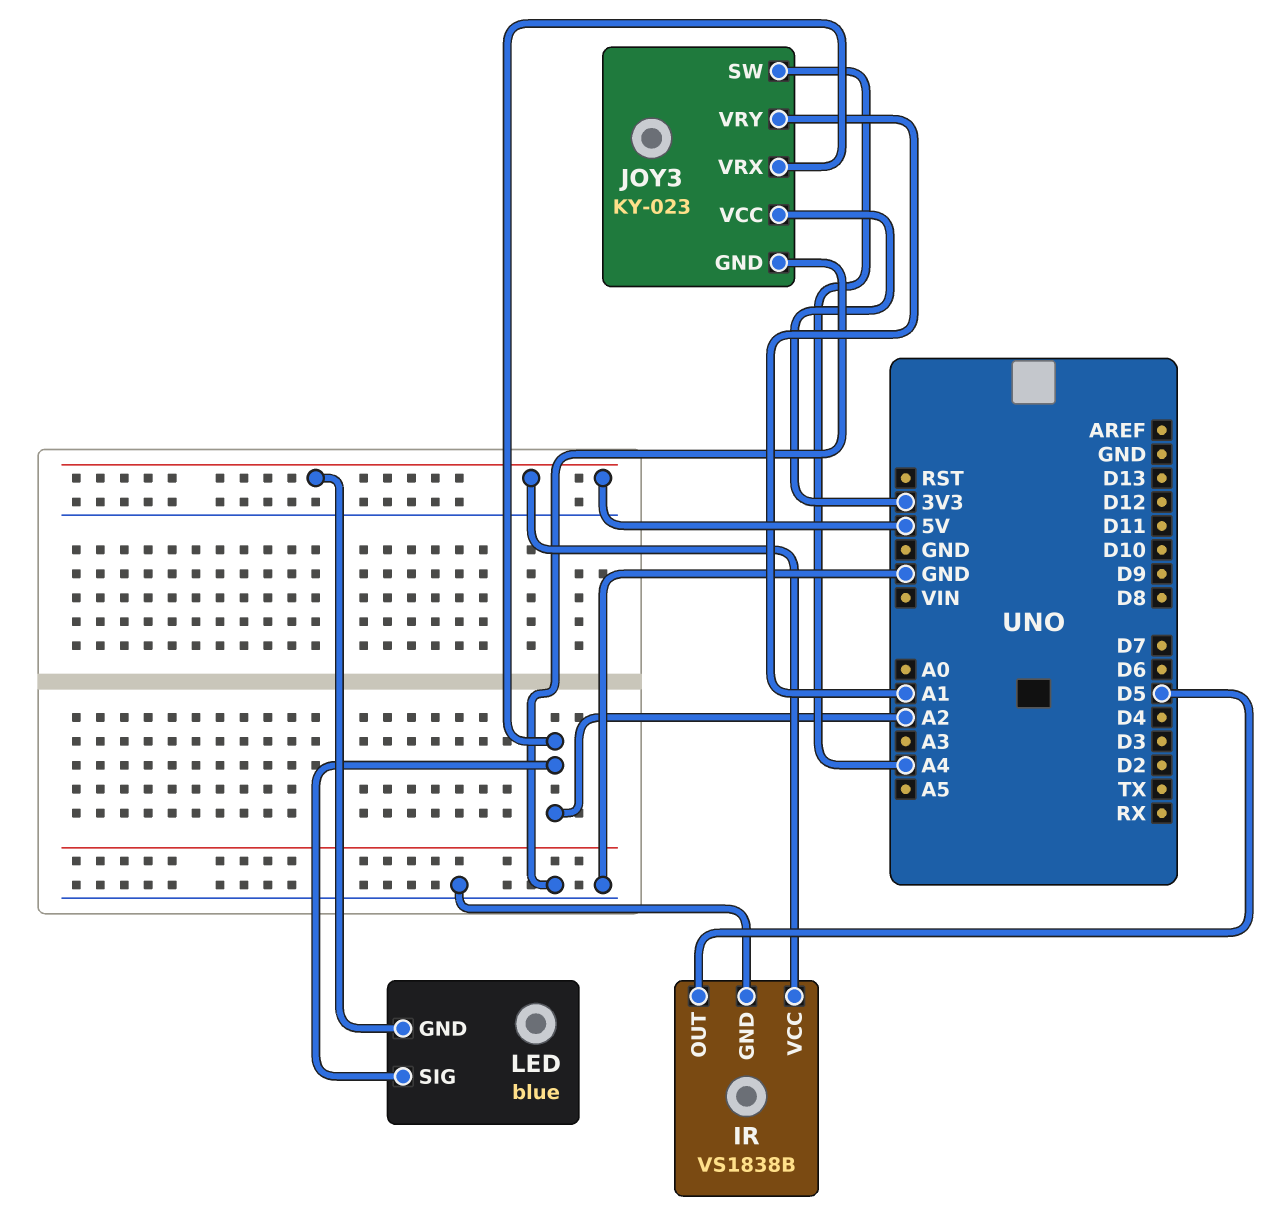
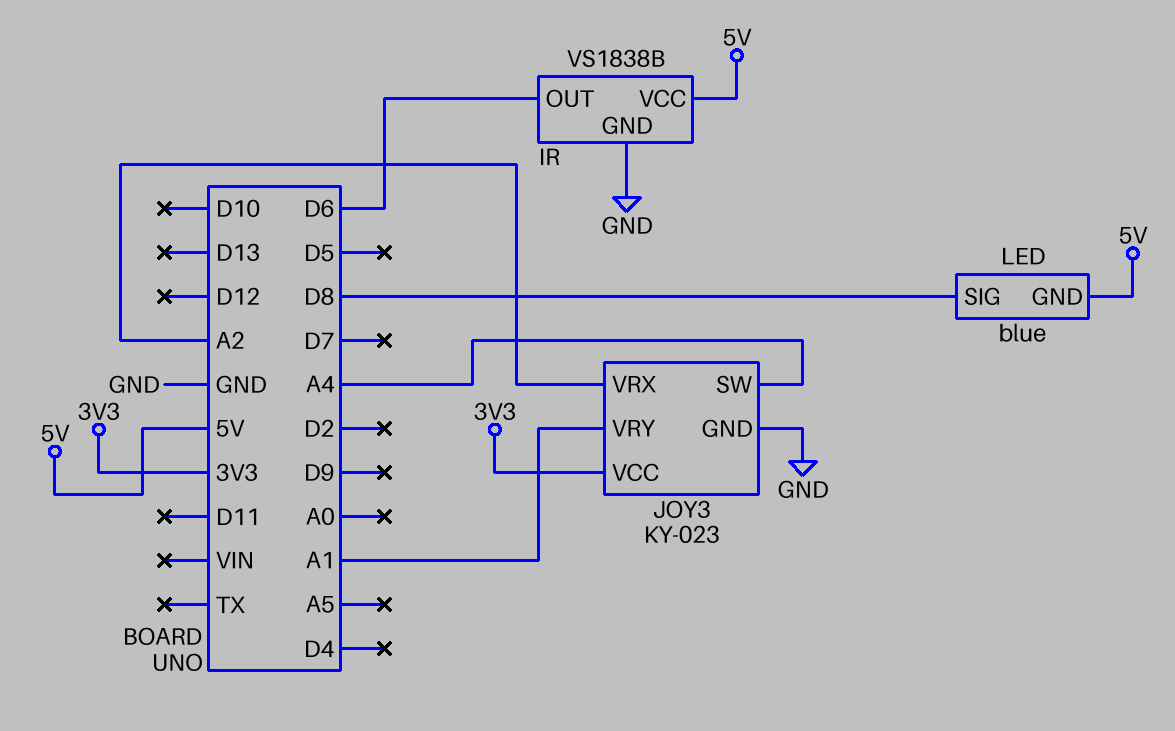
IR pin OUT: D5 -> D6
LED pin SIG: A2 -> D8

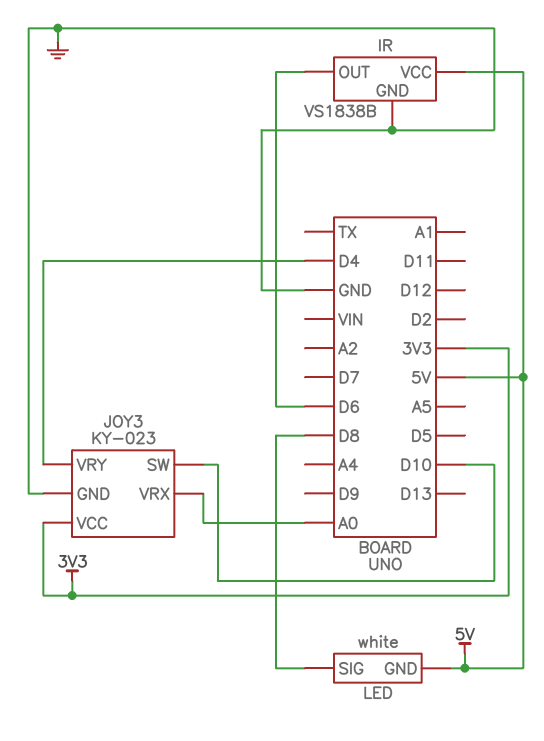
JOY3 pin SW: A4 -> D10
JOY3 pin VRX: A2 -> A0
JOY3 pin VRY: A1 -> D4
LED: blue -> white

